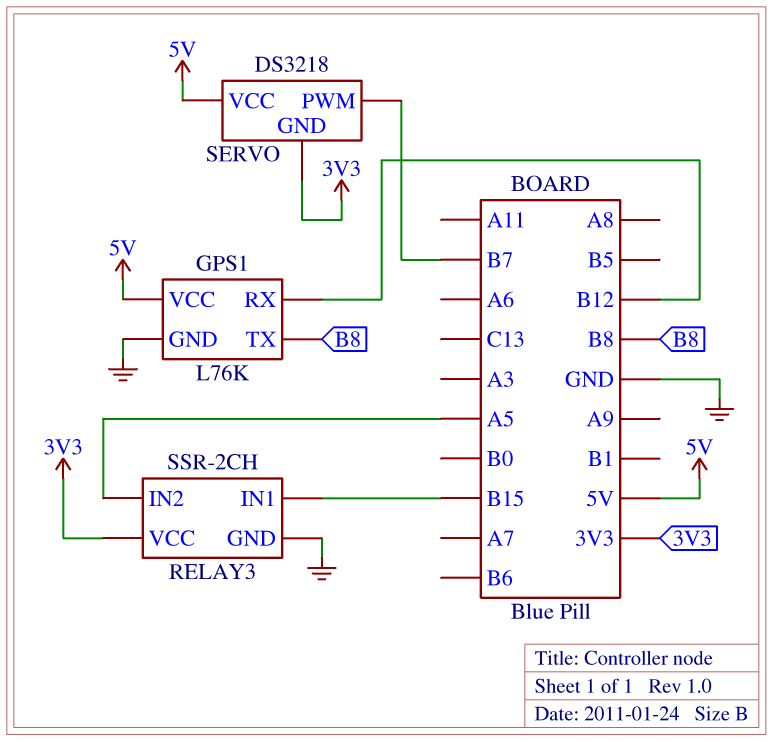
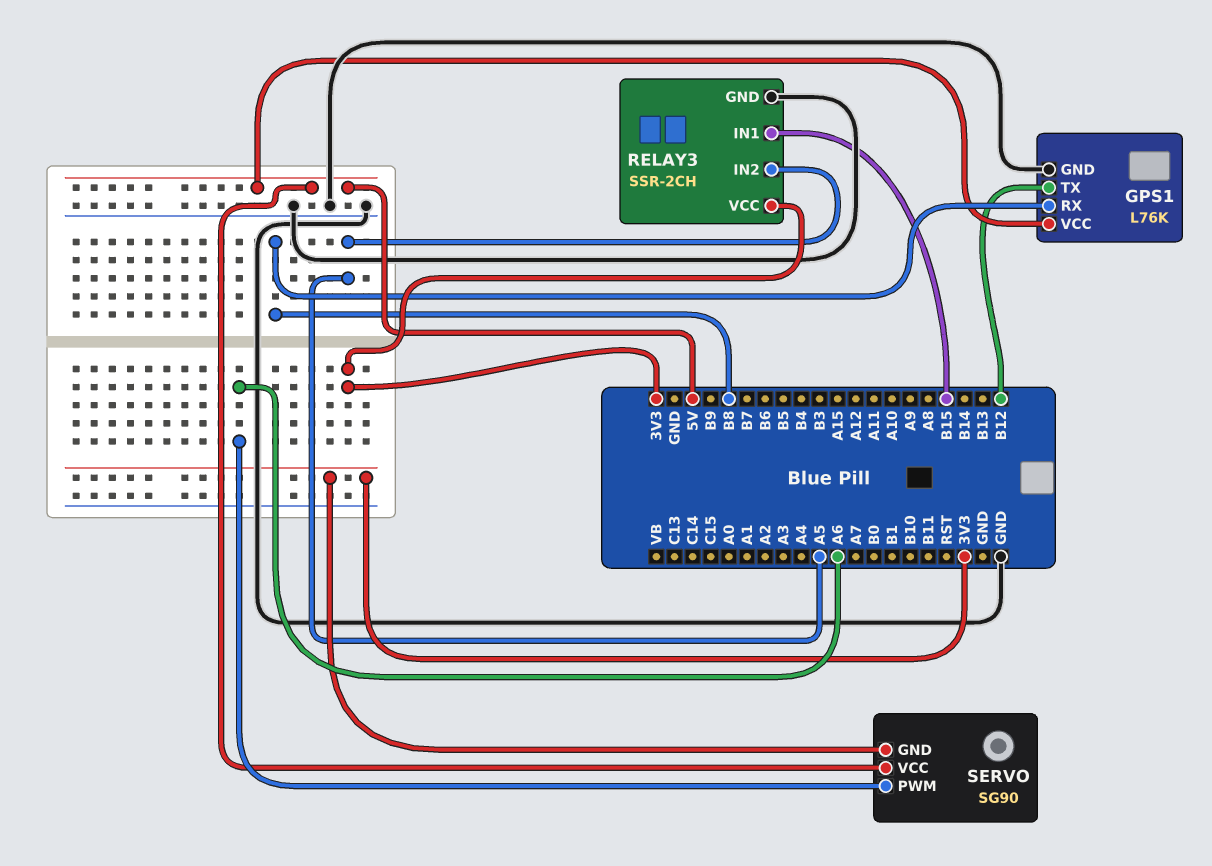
GPS1 pin RX: B12 -> B8
GPS1 pin TX: B8 -> B12
SERVO: DS3218 -> SG90
SERVO pin PWM: B7 -> A6

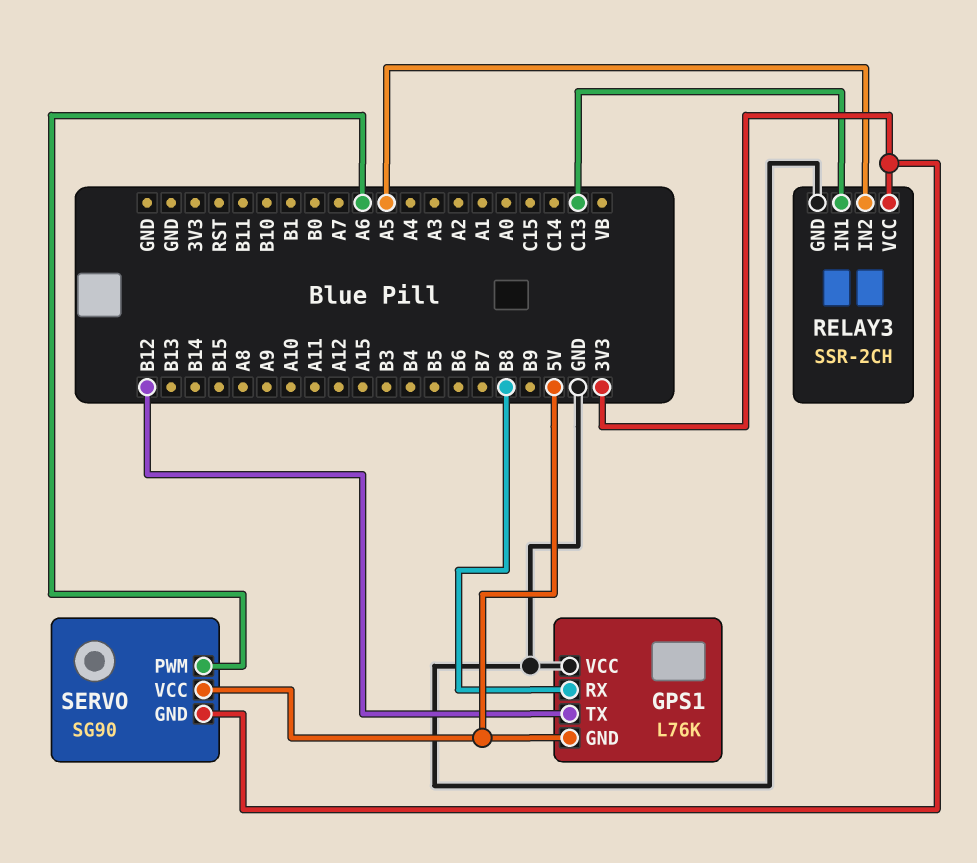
GPS1 pin GND: GND -> 5V
GPS1 pin VCC: 5V -> GND
RELAY3 pin IN1: B15 -> C13

